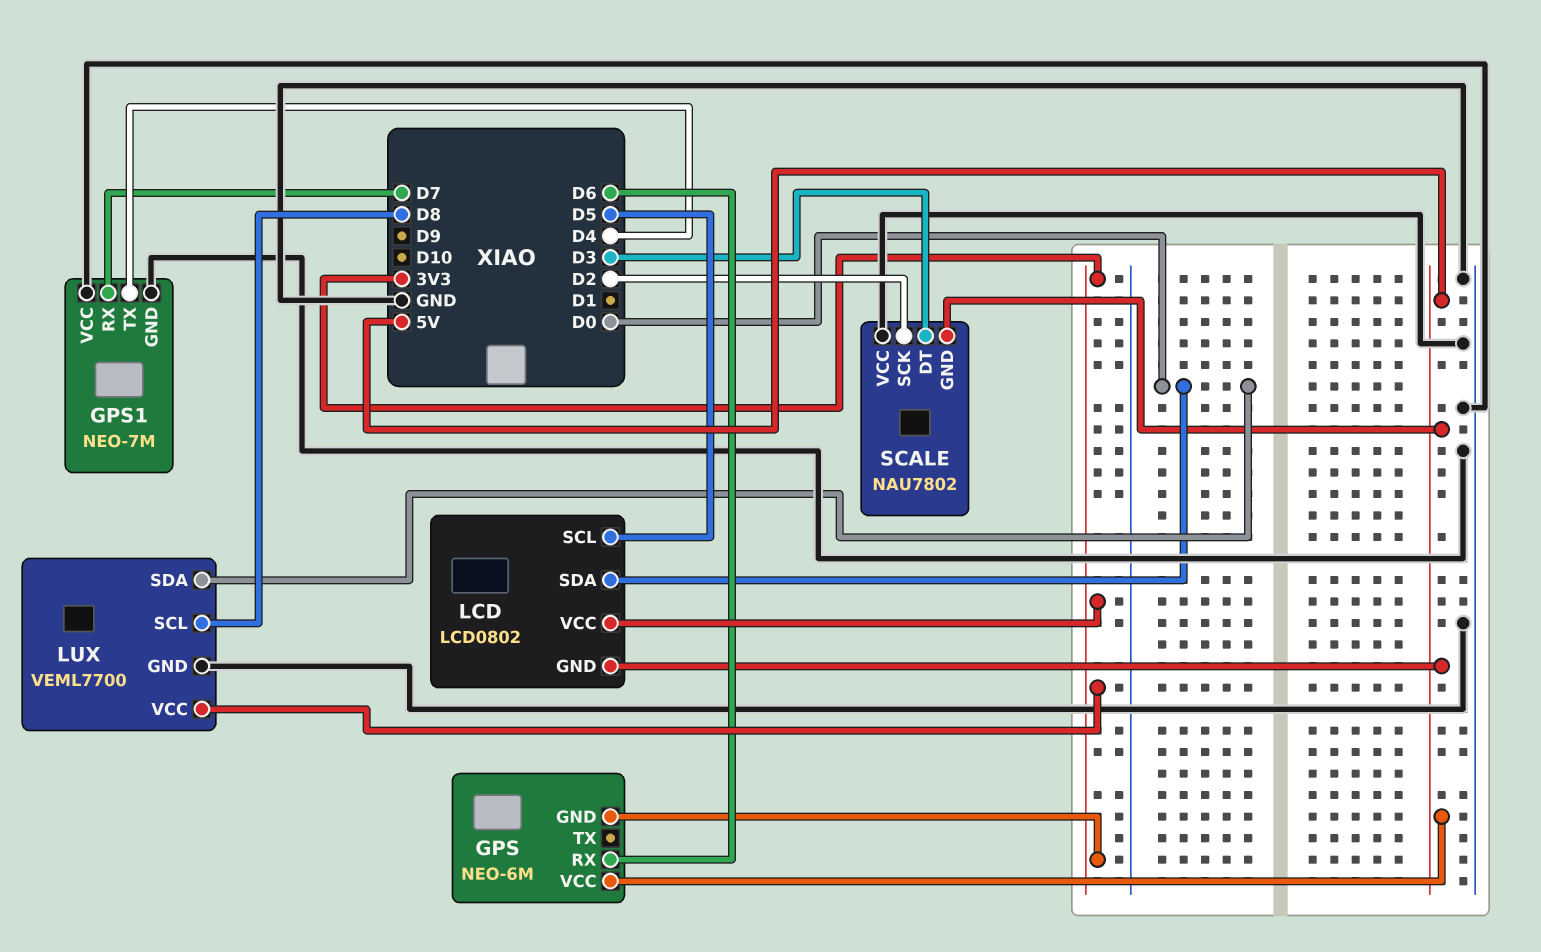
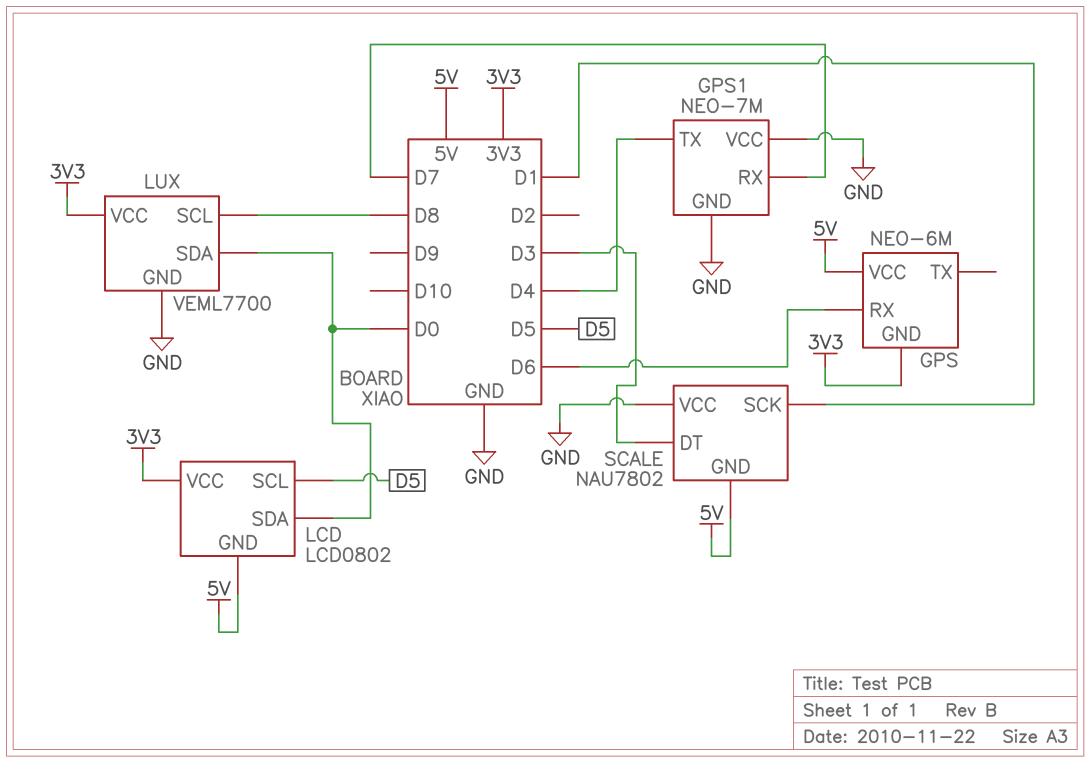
SCALE pin SCK: D2 -> D1

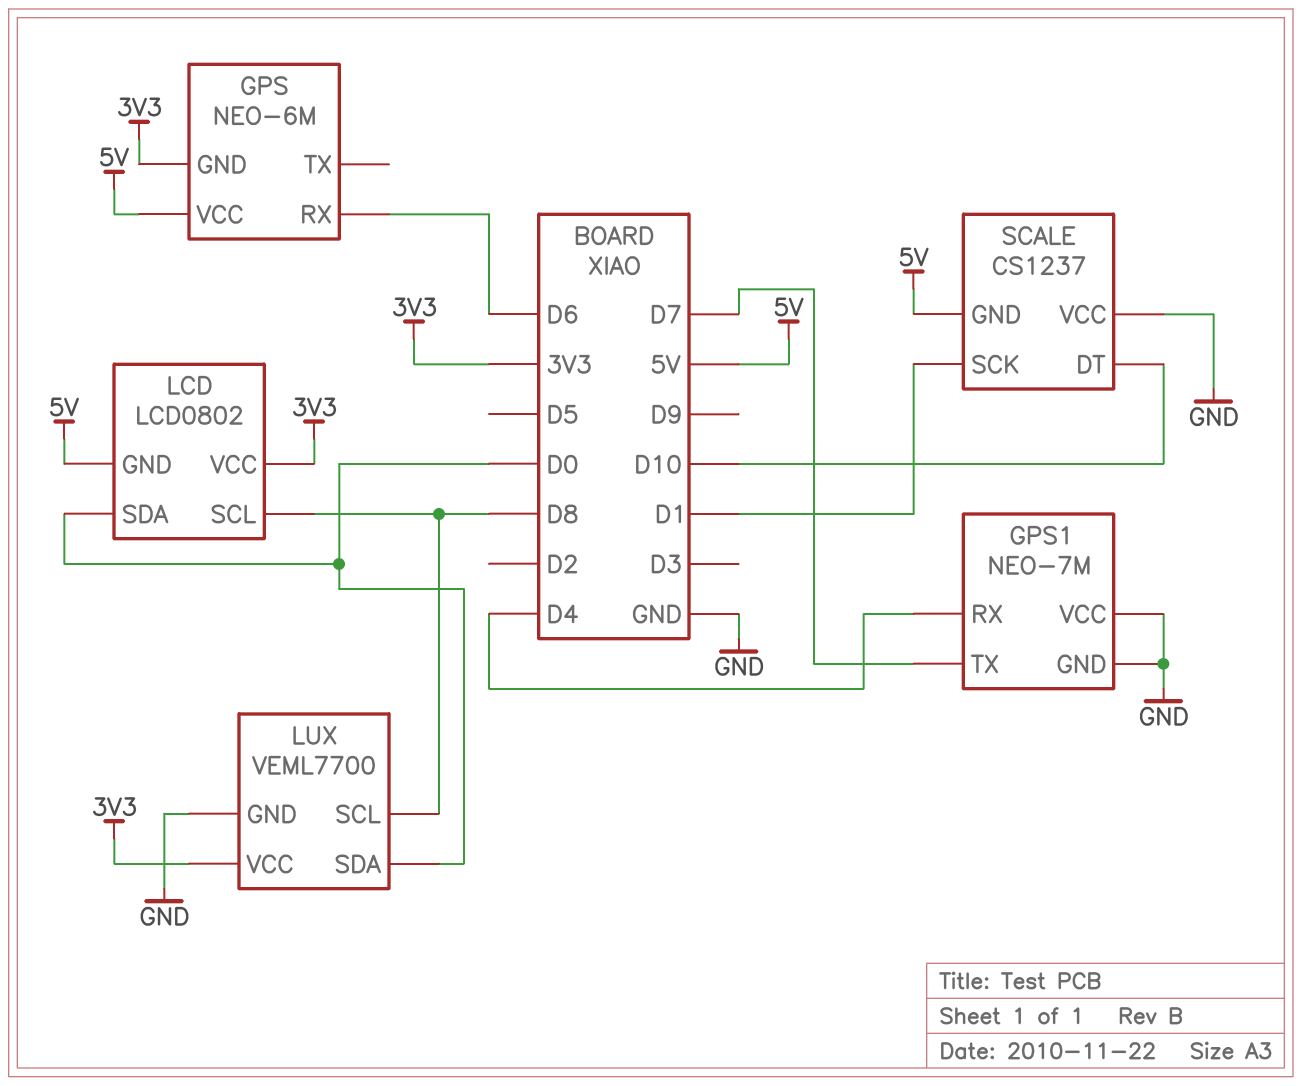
GPS1 pin RX: D7 -> D4
GPS1 pin TX: D4 -> D7
LCD pin SCL: D5 -> D8
SCALE: NAU7802 -> CS1237
SCALE pin DT: D3 -> D10

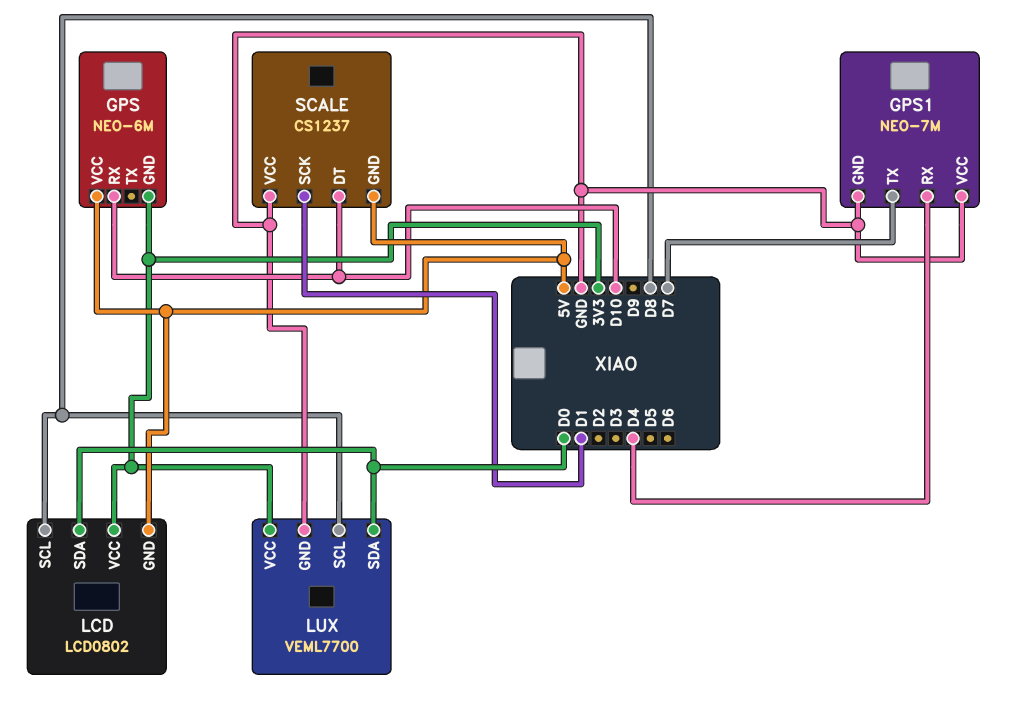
GPS pin RX: D6 -> D10

